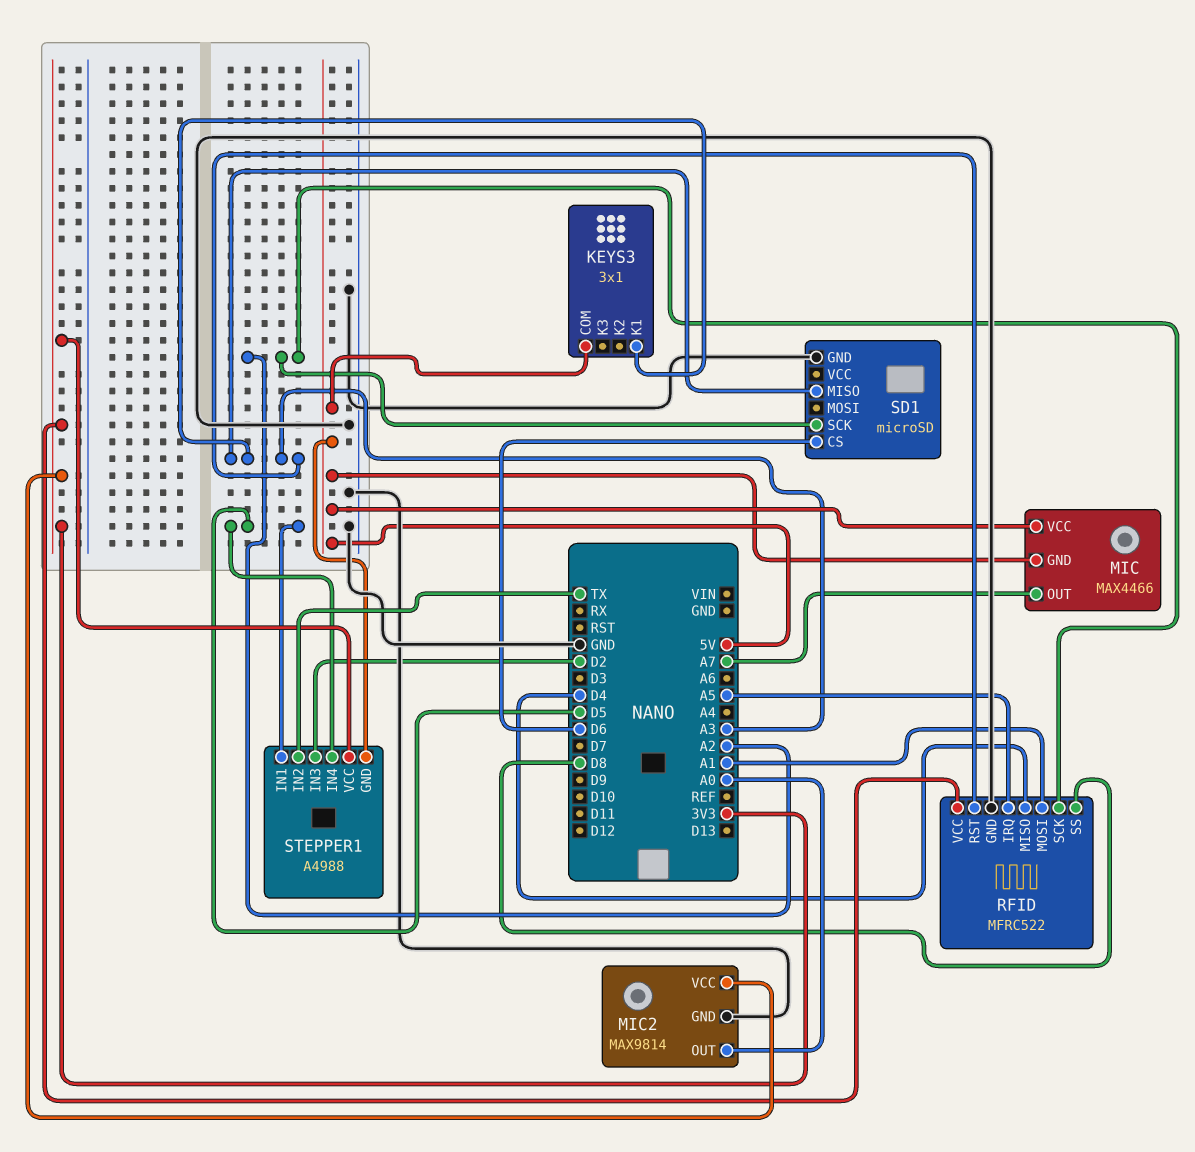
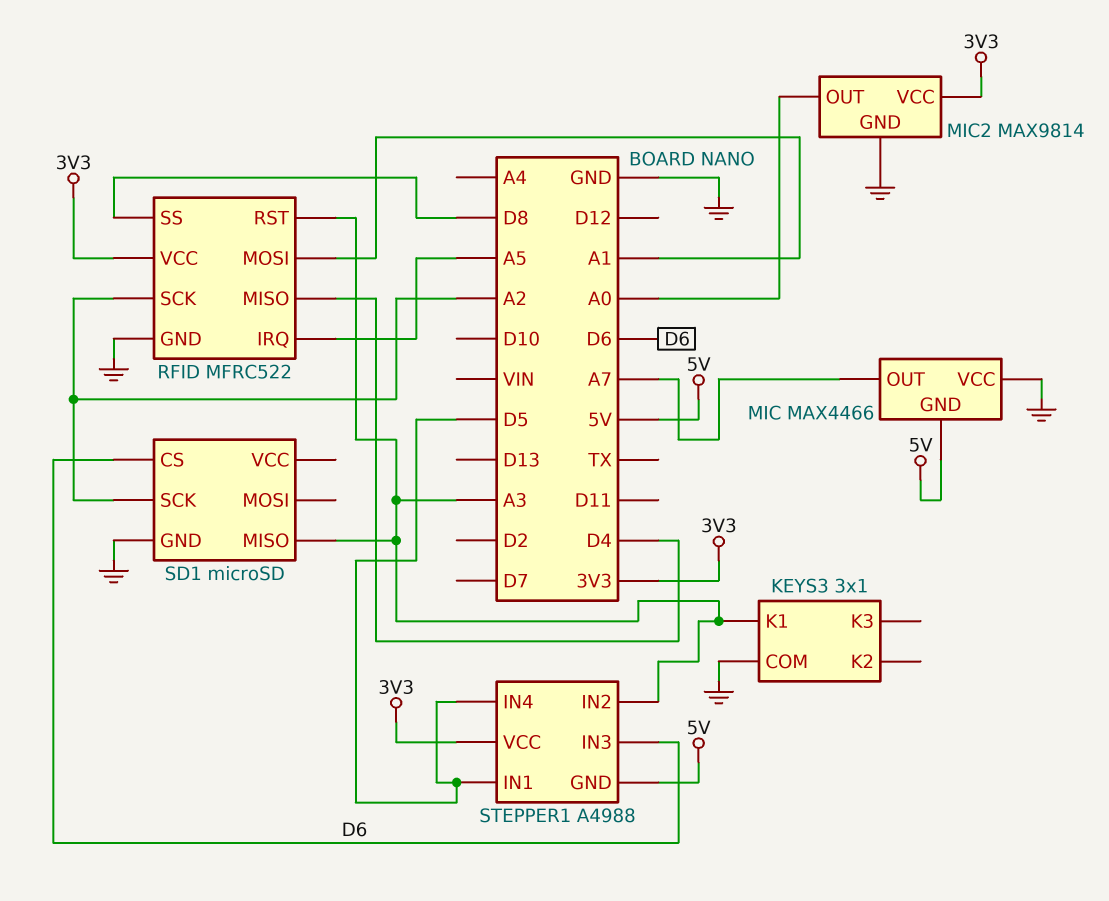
KEYS3 pin COM: 5V -> GND
MIC pin VCC: 5V -> GND
STEPPER1 pin IN2: TX -> A3
STEPPER1 pin IN3: D2 -> D6

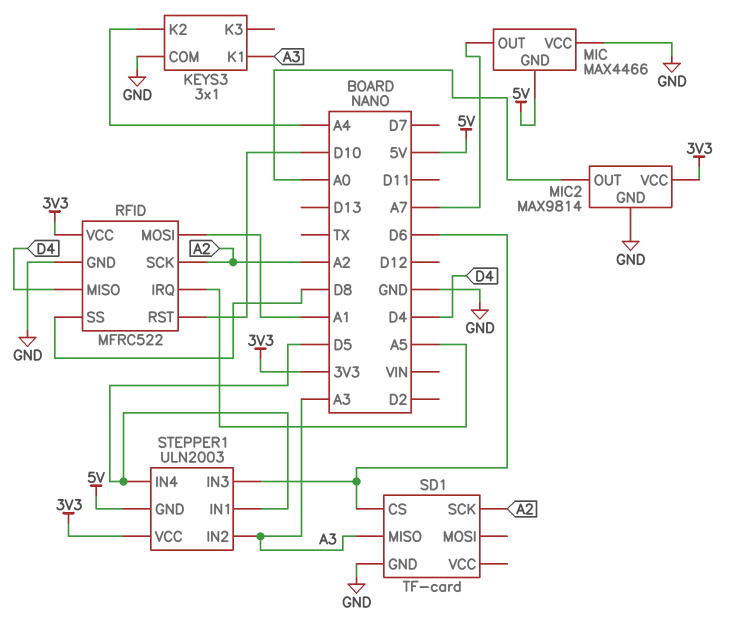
KEYS3 pin K2: none -> A4
RFID pin RST: A3 -> D10
SD1: microSD -> TF-card
STEPPER1: A4988 -> ULN2003

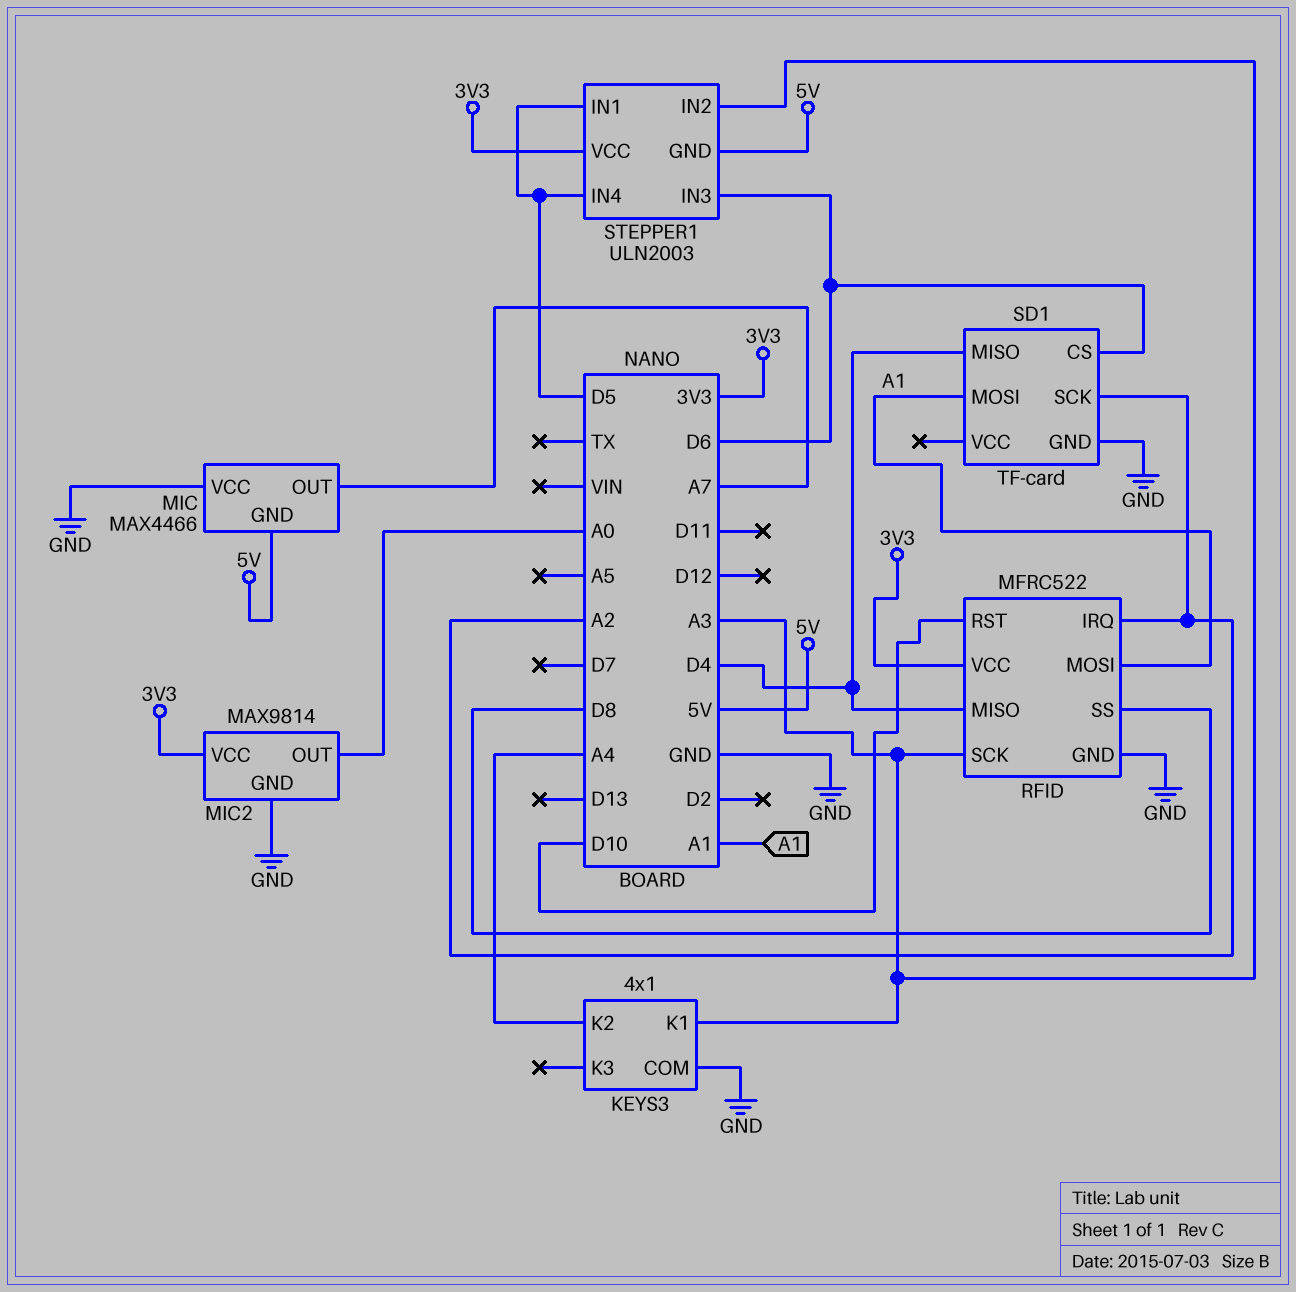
KEYS3: 3x1 -> 4x1
RFID pin IRQ: A5 -> A2
RFID pin SCK: A2 -> A3
SD1 pin MISO: A3 -> D4
SD1 pin MOSI: none -> A1

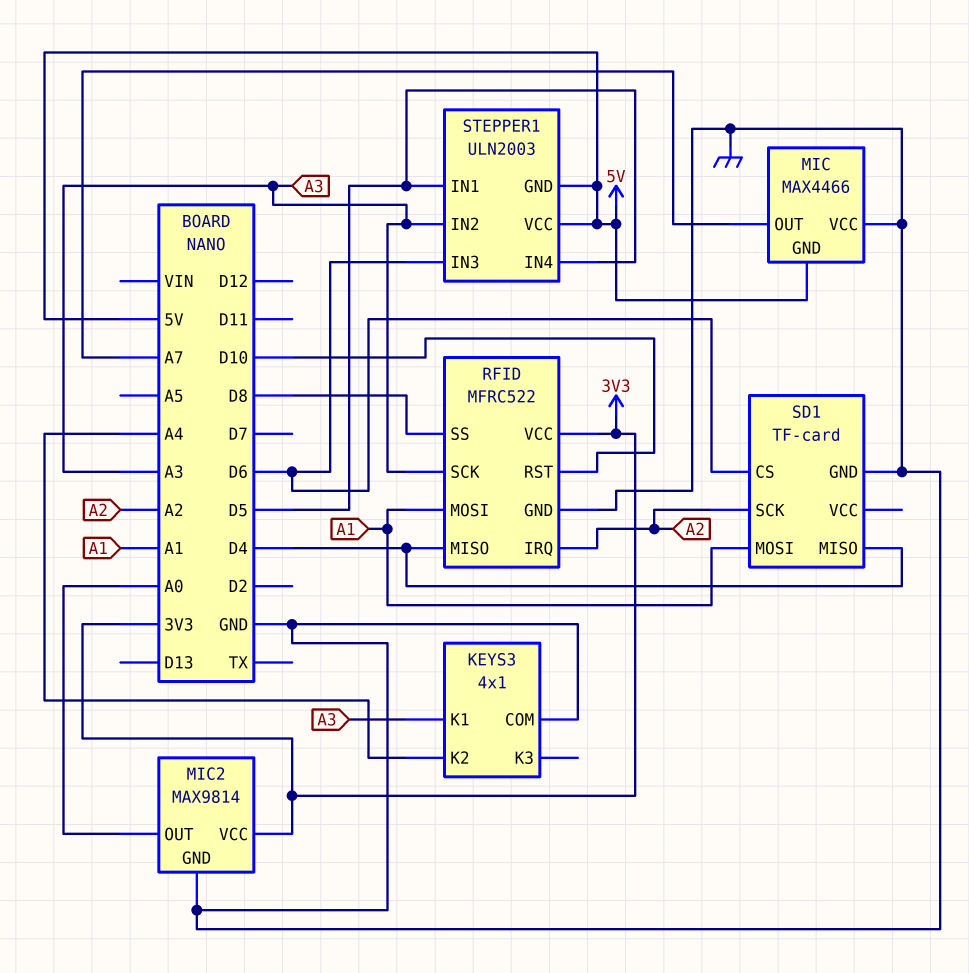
STEPPER1 pin VCC: 3V3 -> 5V

